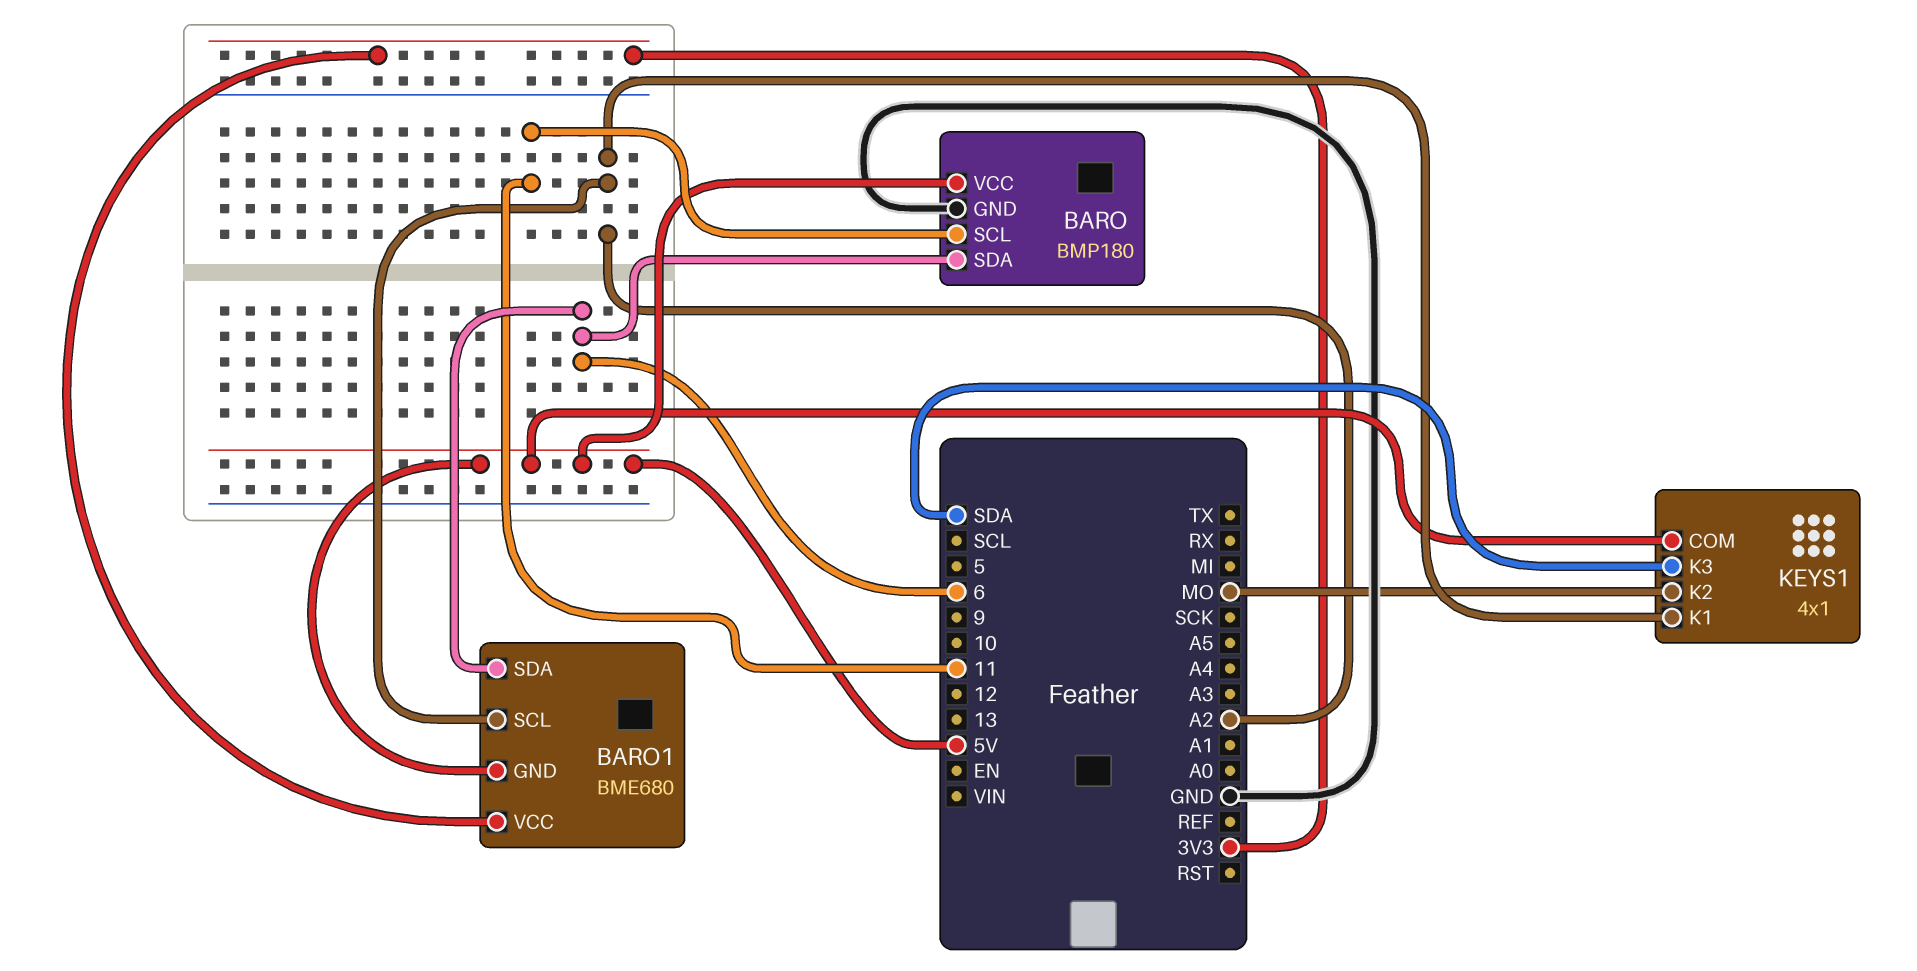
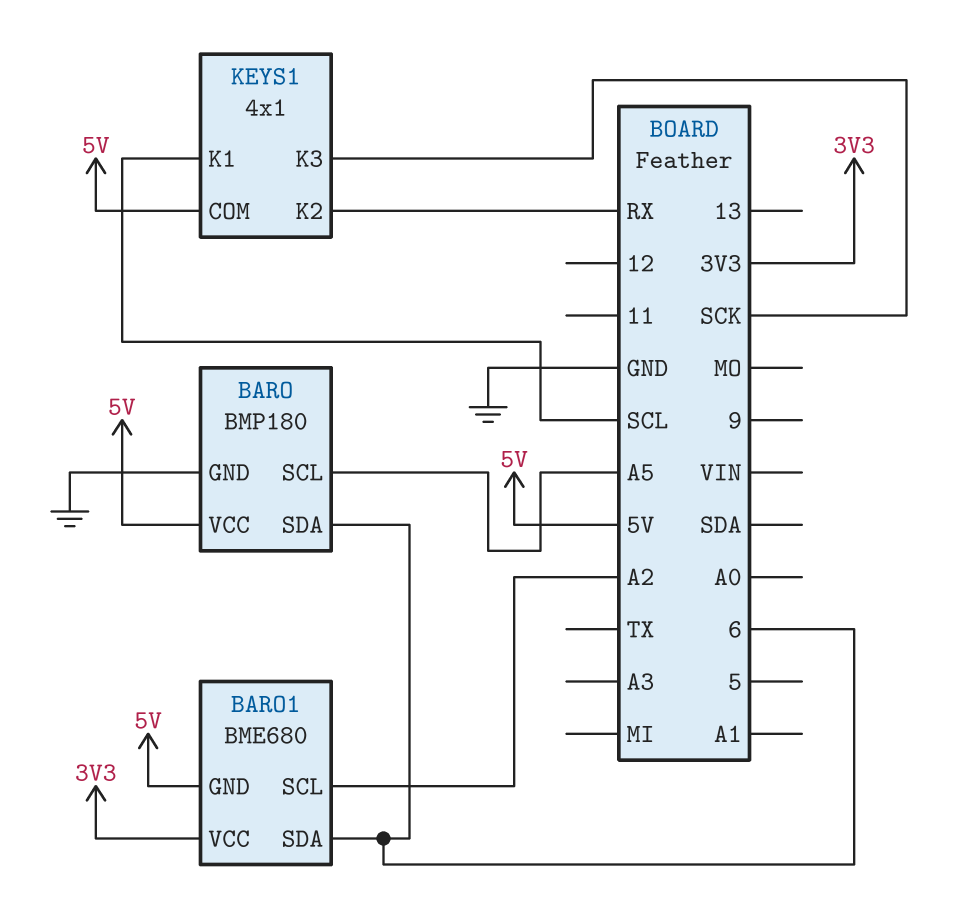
BARO pin SCL: 11 -> A5
KEYS1 pin K1: A2 -> SCL
KEYS1 pin K2: MO -> RX
KEYS1 pin K3: SDA -> SCK

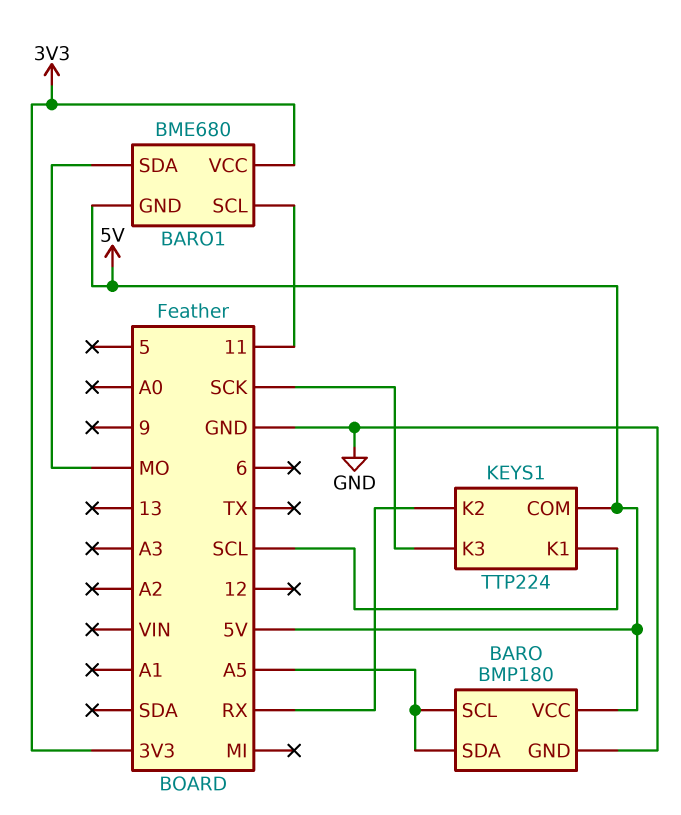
BARO pin SDA: 6 -> A5
BARO1 pin SCL: A2 -> 11
BARO1 pin SDA: 6 -> MO
KEYS1: 4x1 -> TTP224

